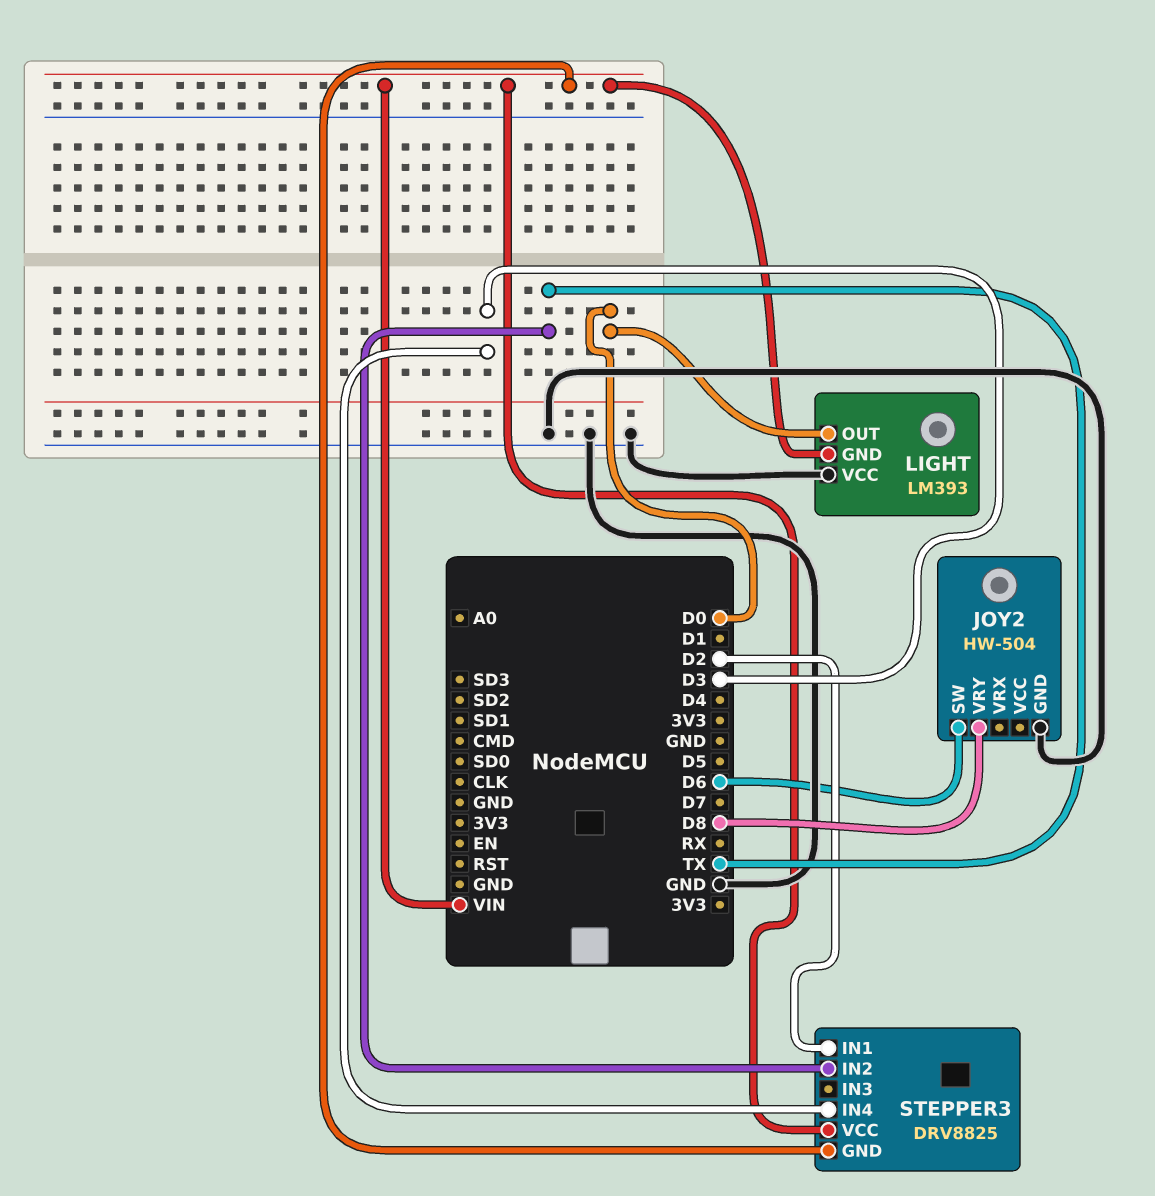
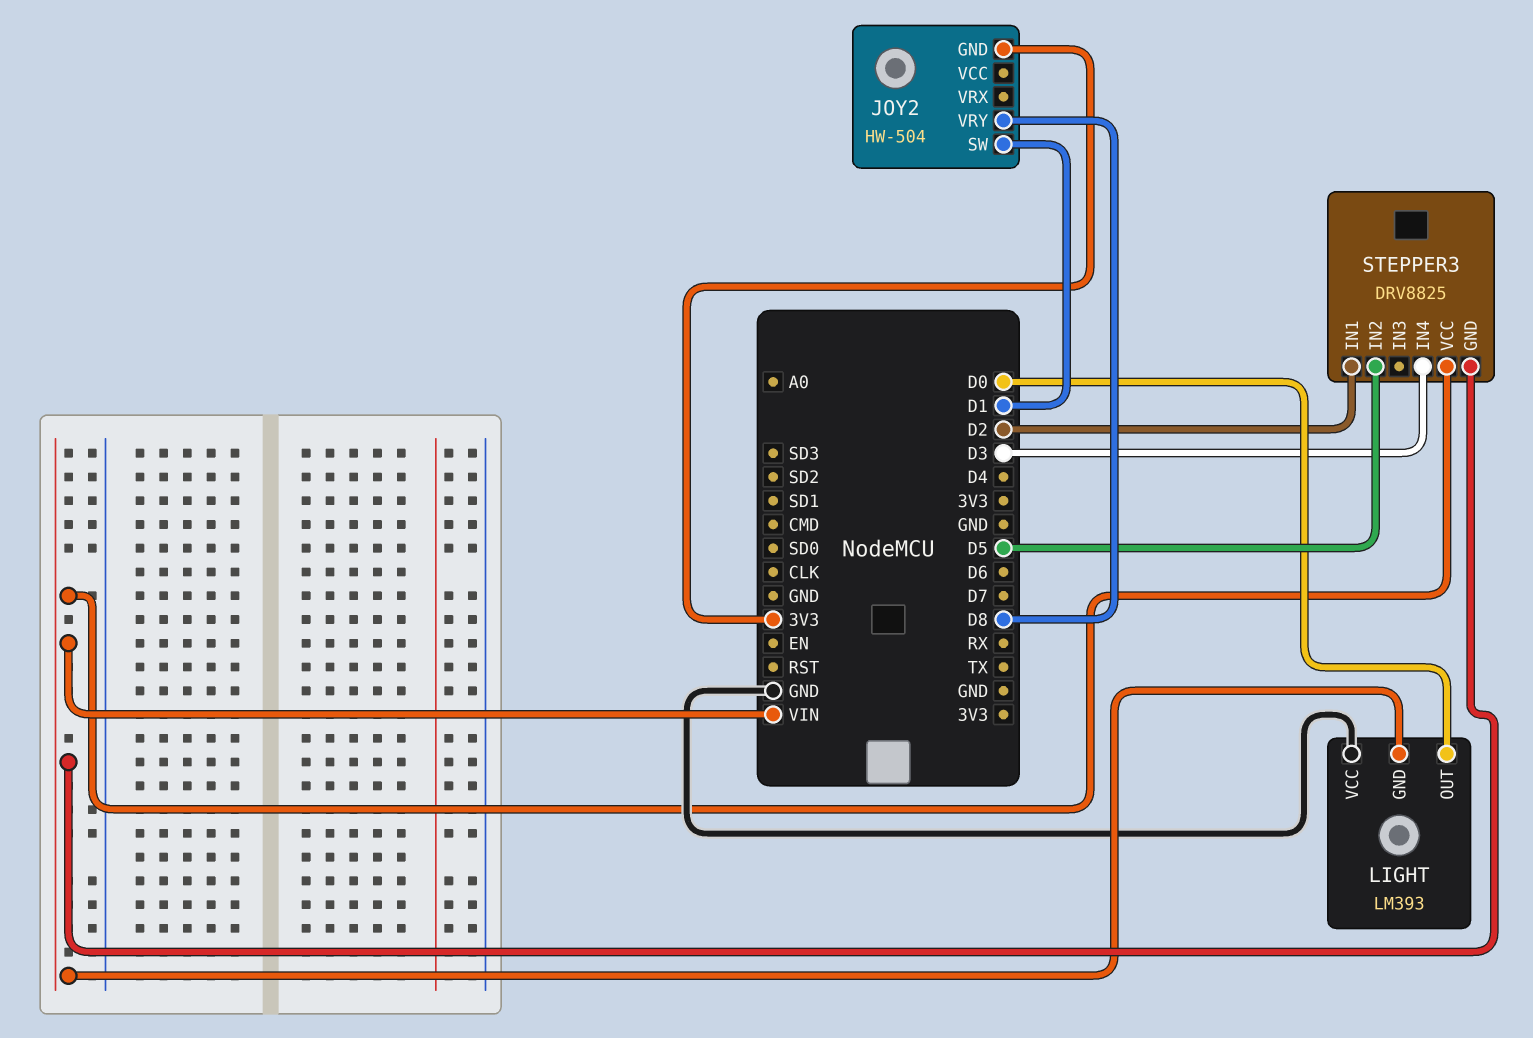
JOY2 pin GND: GND -> 3V3
JOY2 pin SW: D6 -> D1
STEPPER3 pin IN2: TX -> D5

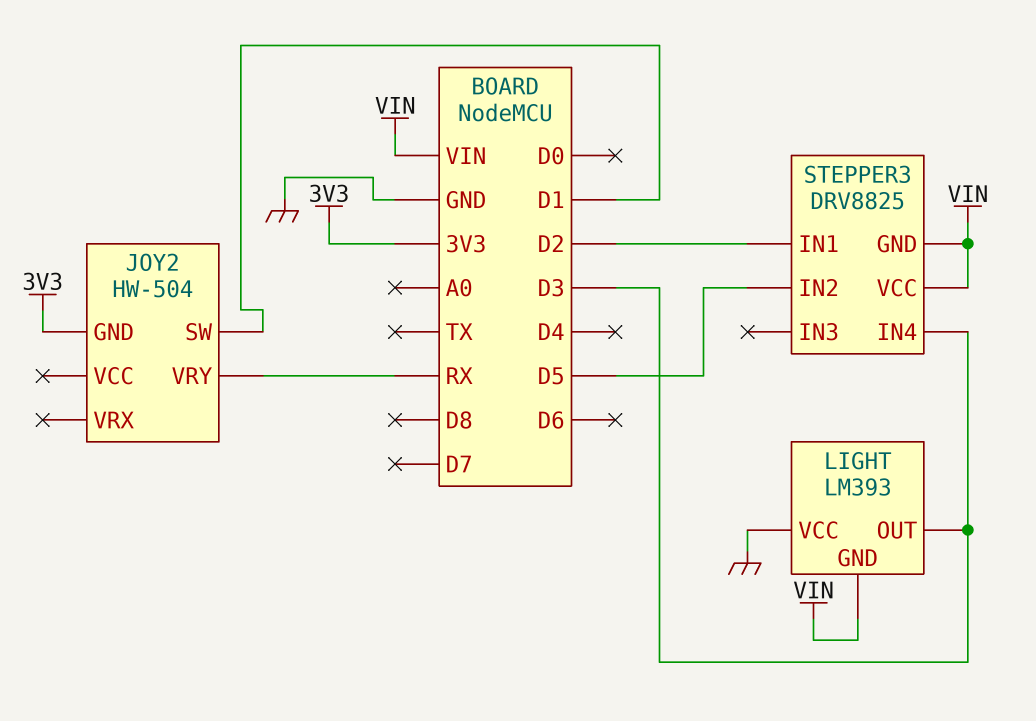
JOY2 pin VRY: D8 -> RX
LIGHT pin OUT: D0 -> D3

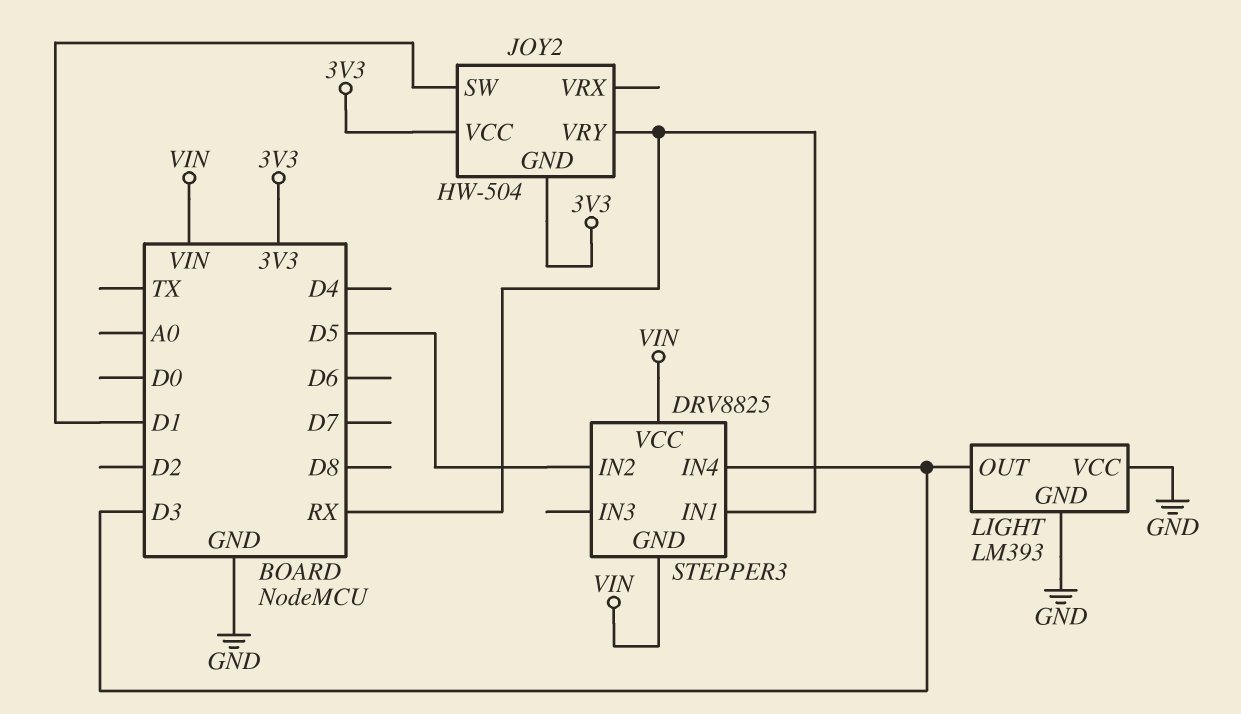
JOY2 pin VCC: none -> 3V3
LIGHT pin GND: VIN -> GND
STEPPER3 pin IN1: D2 -> RX

